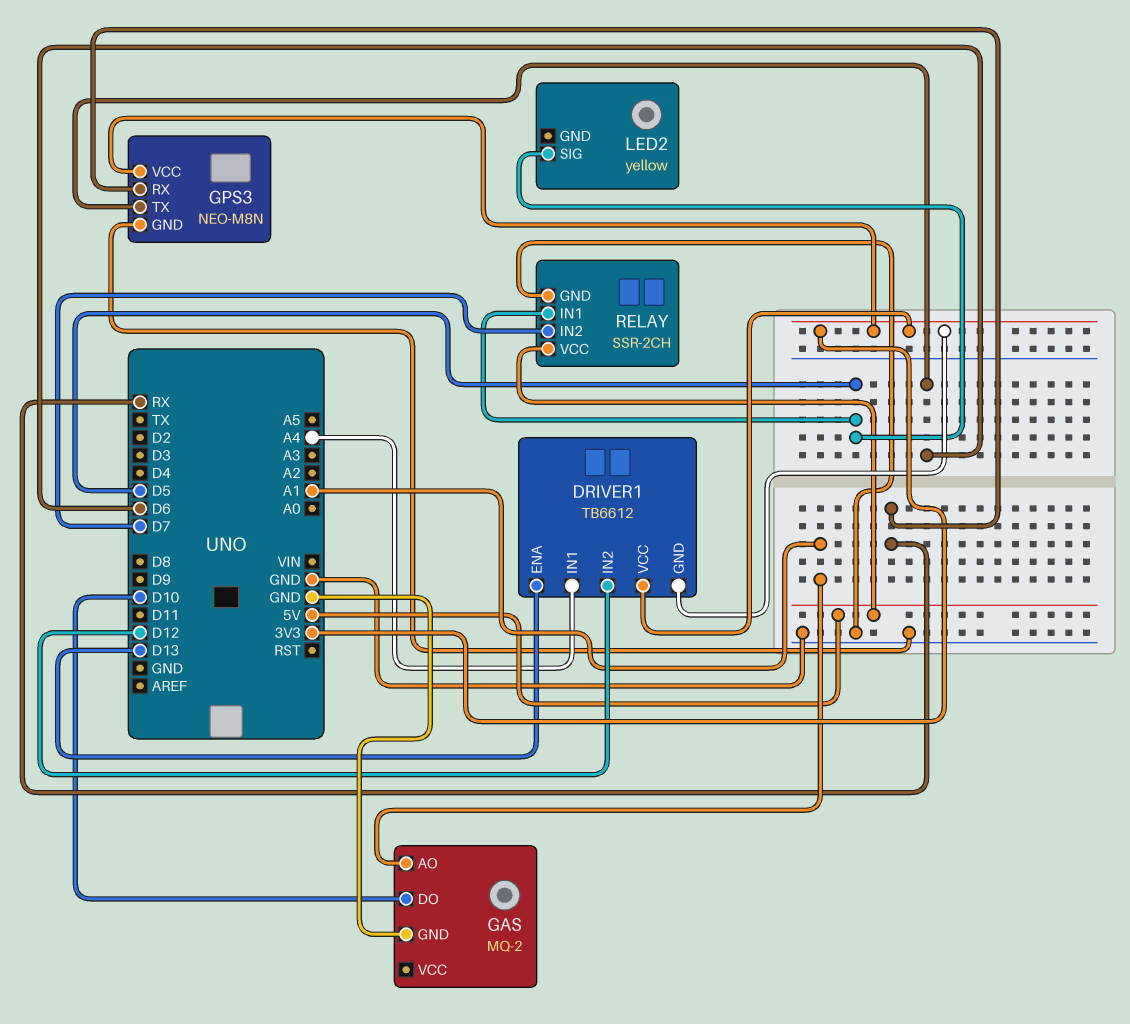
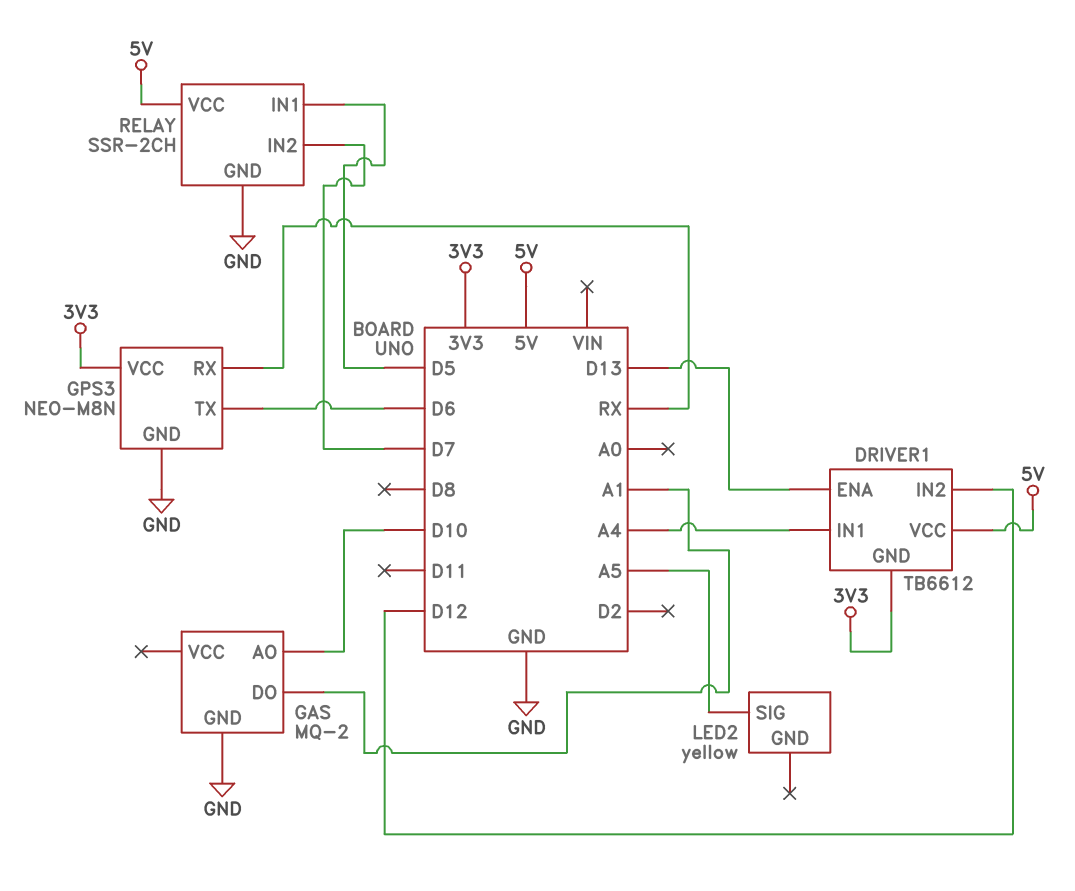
DRIVER1 pin VCC: 3V3 -> 5V
GAS pin AO: A1 -> D10
GAS pin DO: D10 -> A1
LED2 pin SIG: D5 -> A5

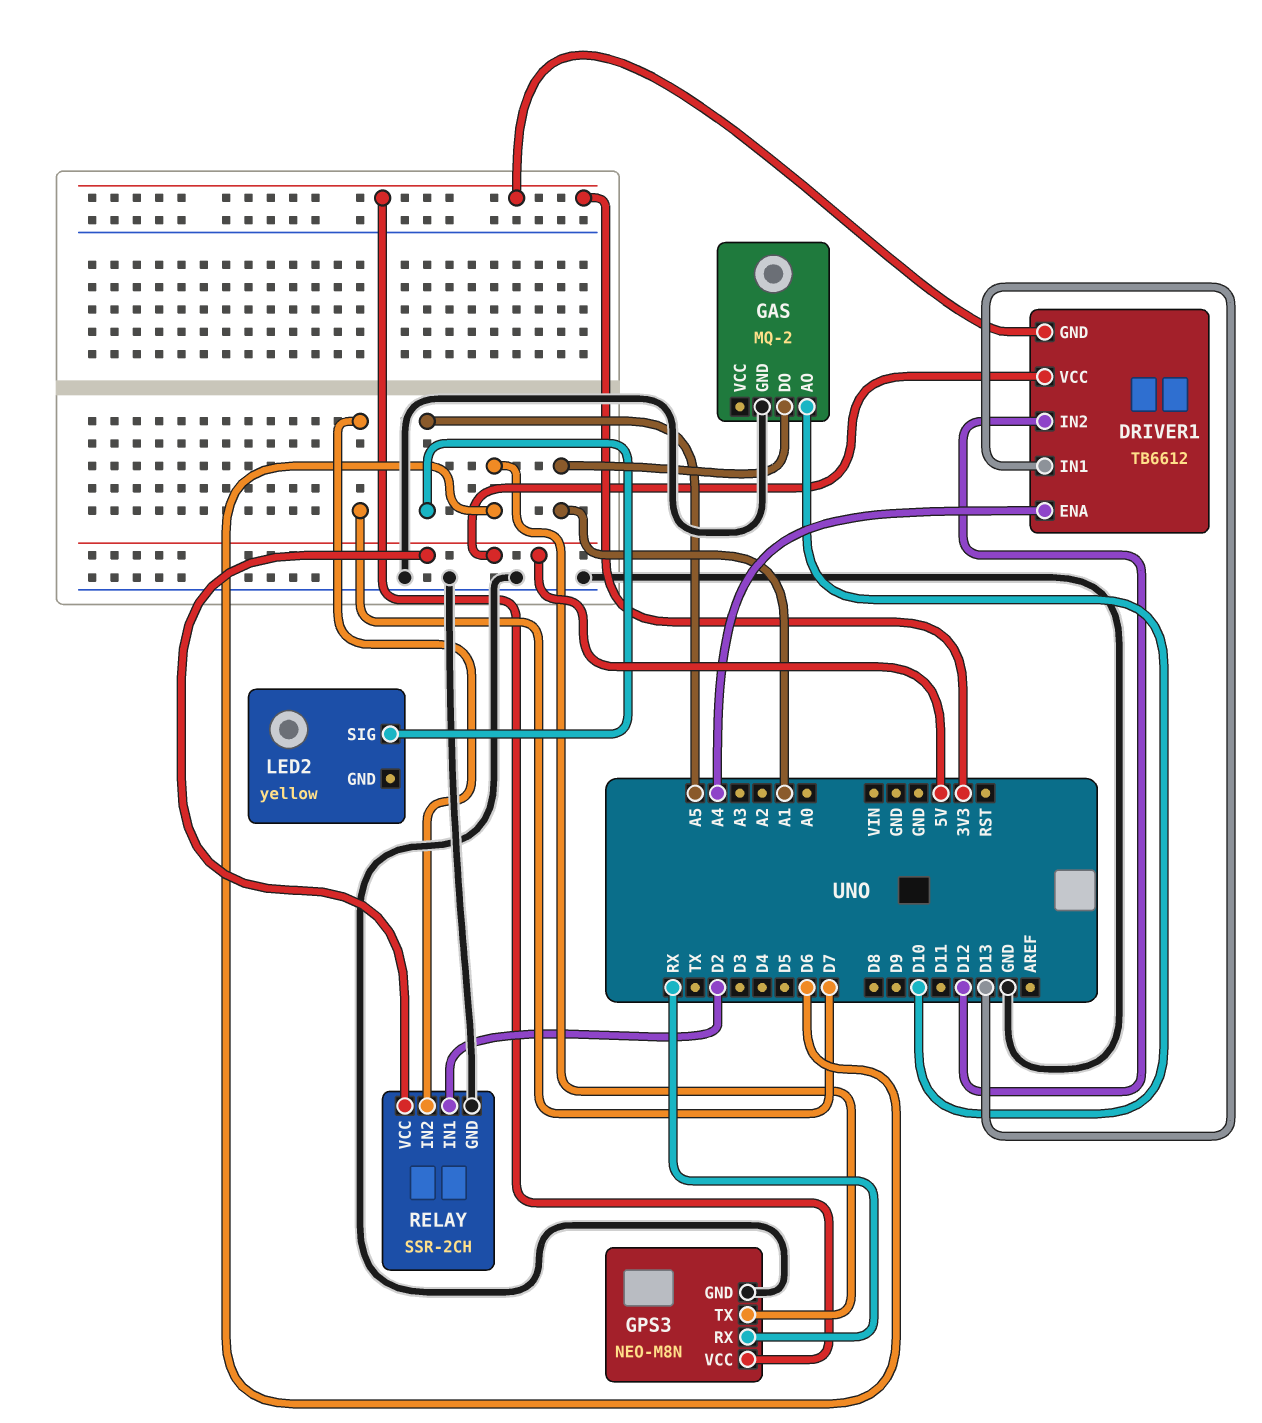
DRIVER1 pin ENA: D13 -> A4
DRIVER1 pin IN1: A4 -> D13
RELAY pin IN1: D5 -> D2

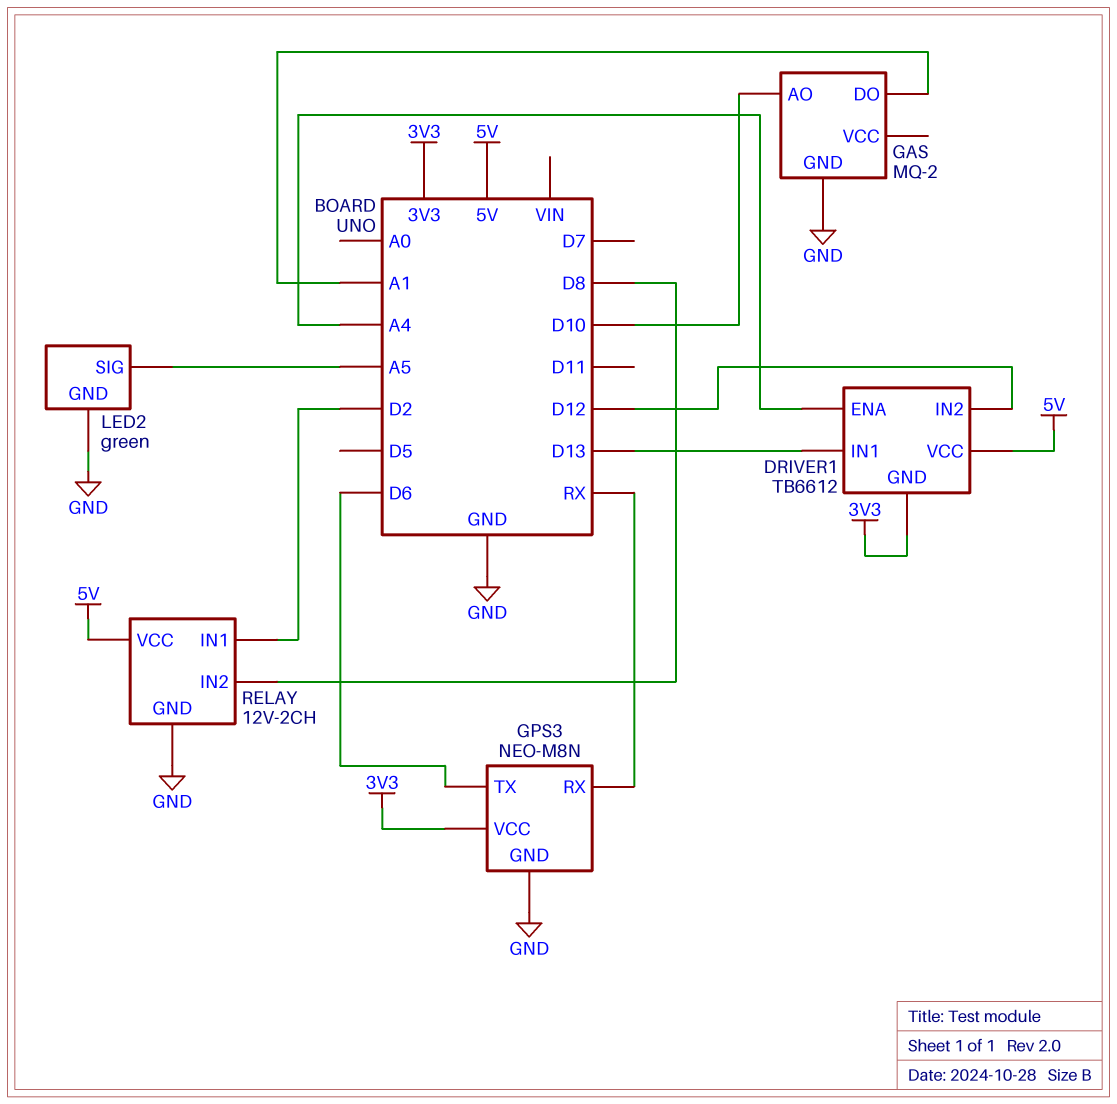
LED2: yellow -> green
LED2 pin GND: none -> GND
RELAY: SSR-2CH -> 12V-2CH
RELAY pin IN2: D7 -> D8

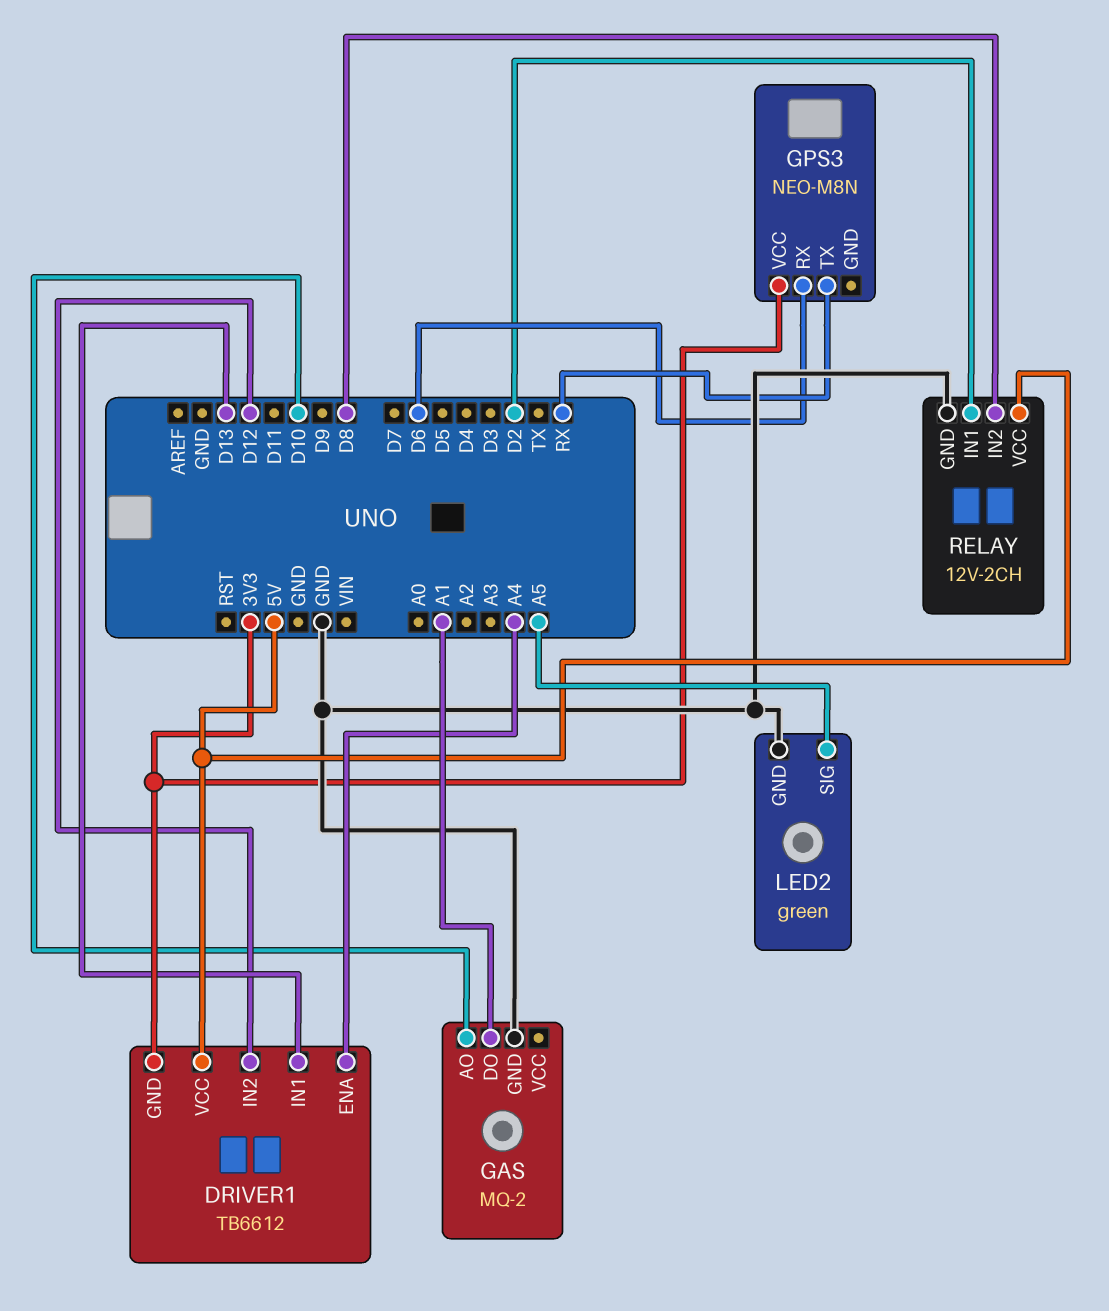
GPS3 pin GND: GND -> none
GPS3 pin RX: RX -> D6
GPS3 pin TX: D6 -> RX

